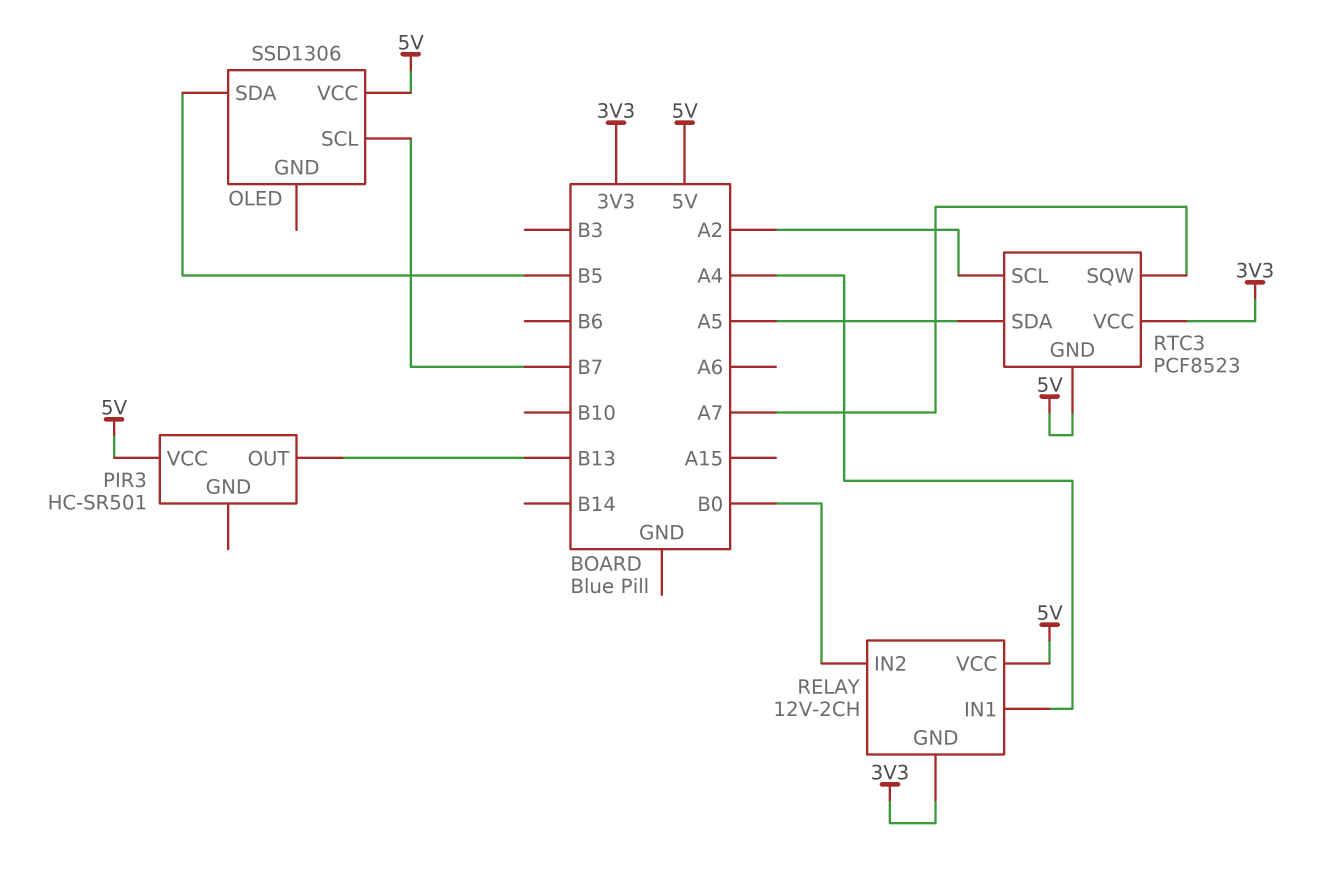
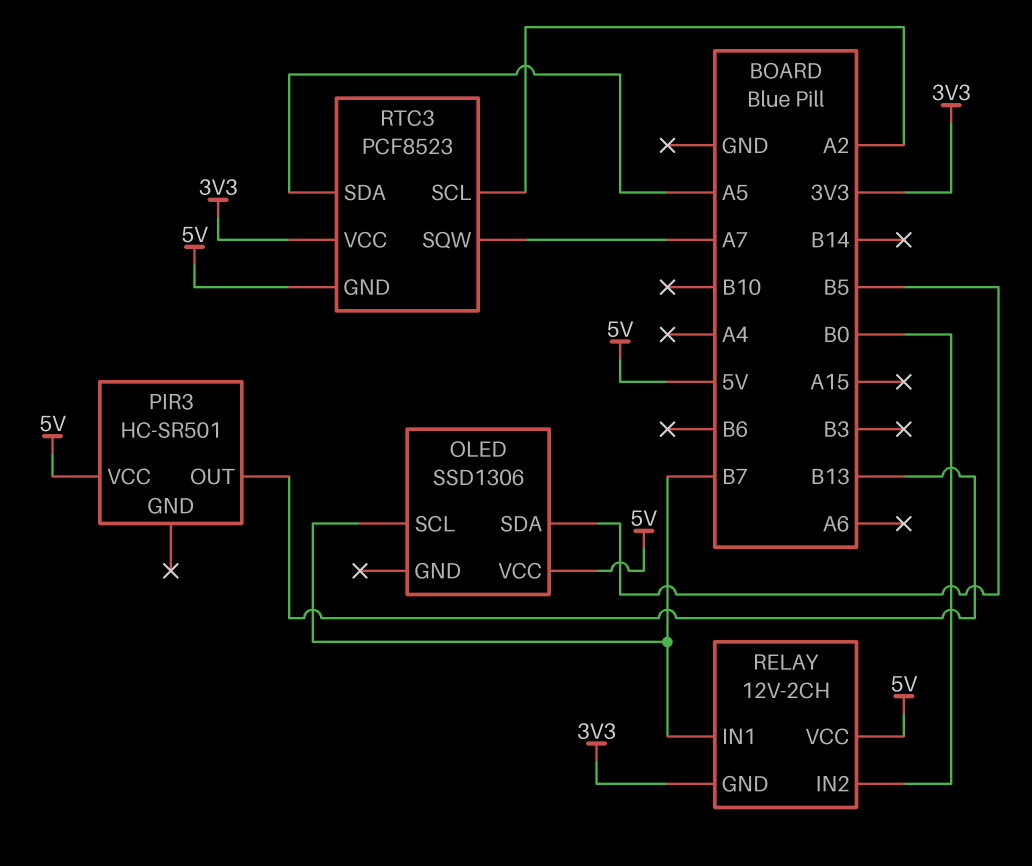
RELAY pin IN1: A4 -> B7

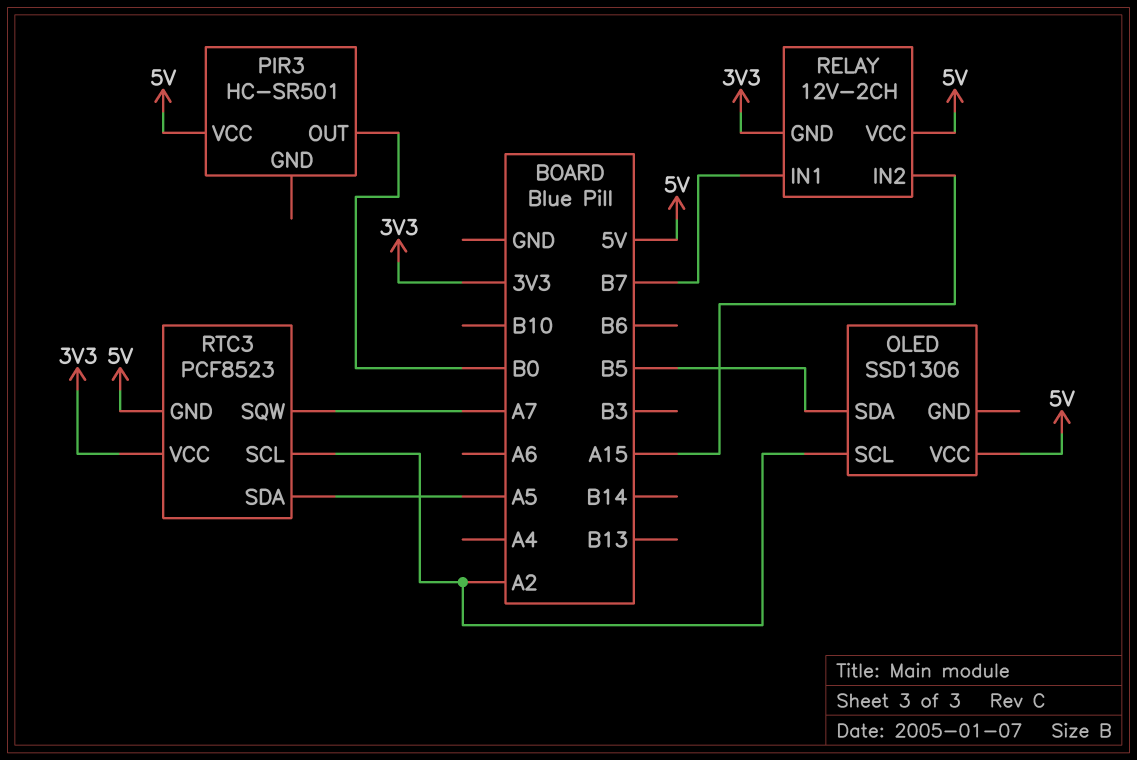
OLED pin SCL: B7 -> A2
PIR3 pin OUT: B13 -> B0
RELAY pin IN2: B0 -> A15

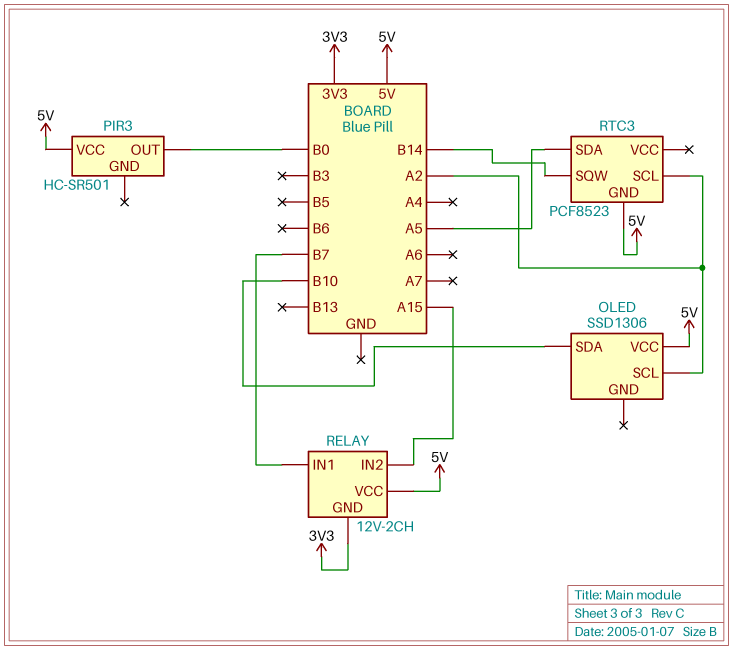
OLED pin SDA: B5 -> B10
RTC3 pin SQW: A7 -> B14
RTC3 pin VCC: 3V3 -> none

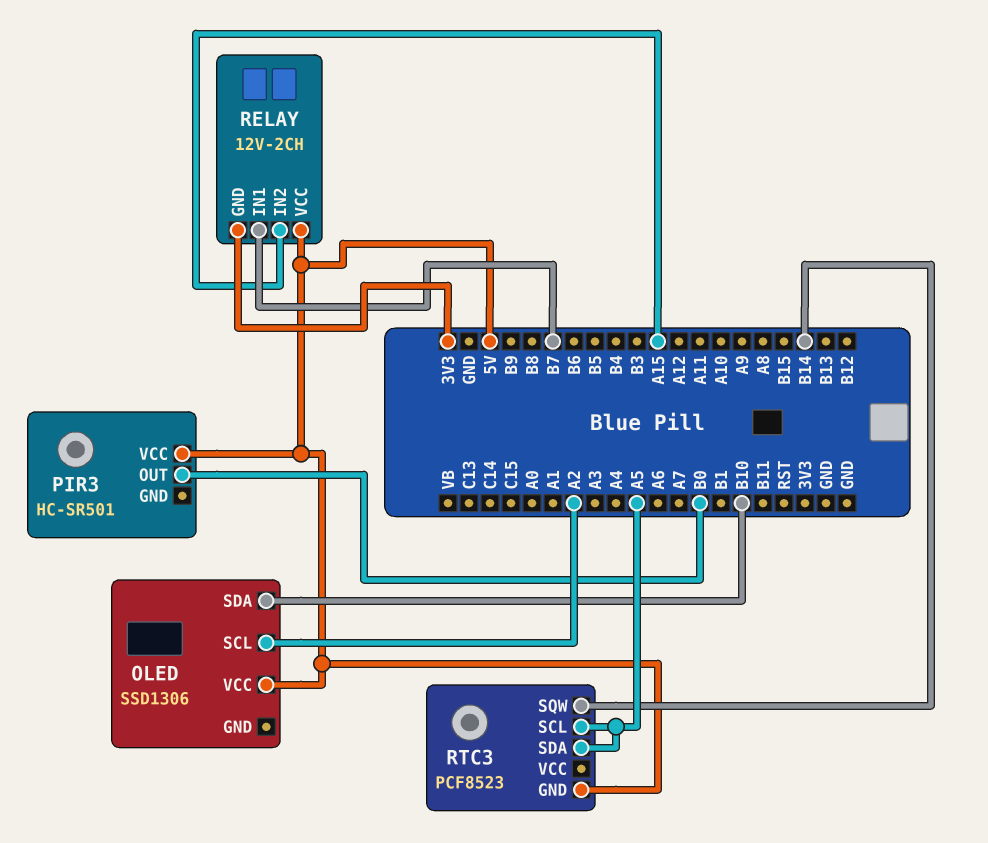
RTC3 pin SCL: A2 -> A5

